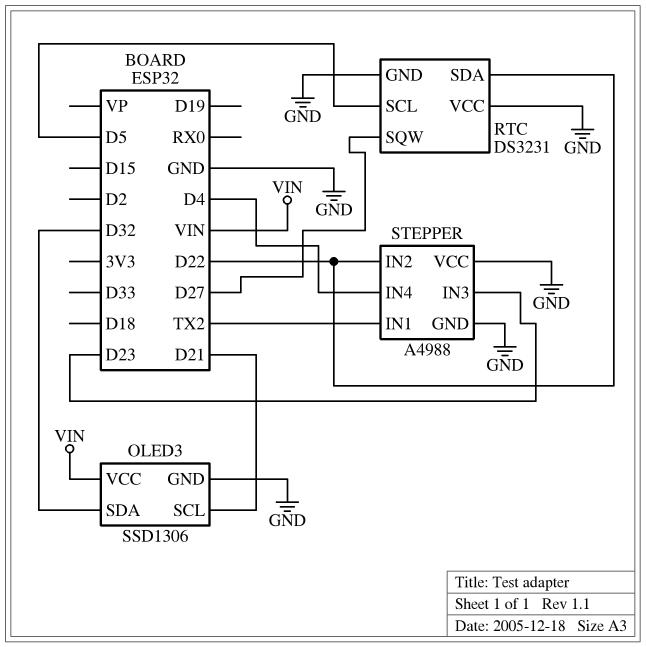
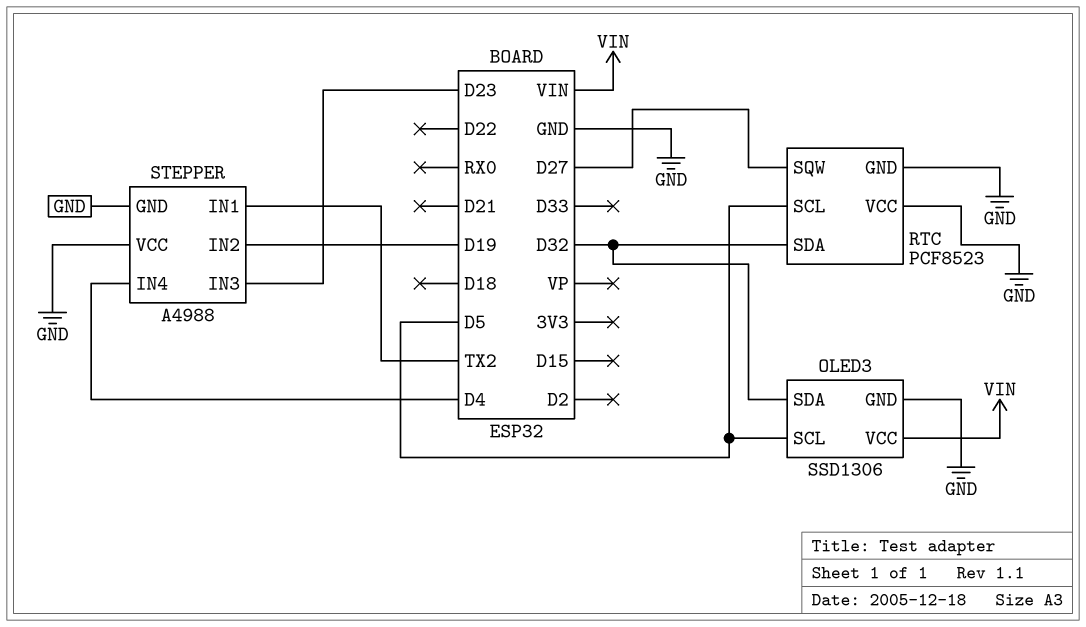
OLED3 pin SCL: D21 -> D5
RTC: DS3231 -> PCF8523
RTC pin SDA: D22 -> D32
STEPPER pin IN2: D22 -> D19

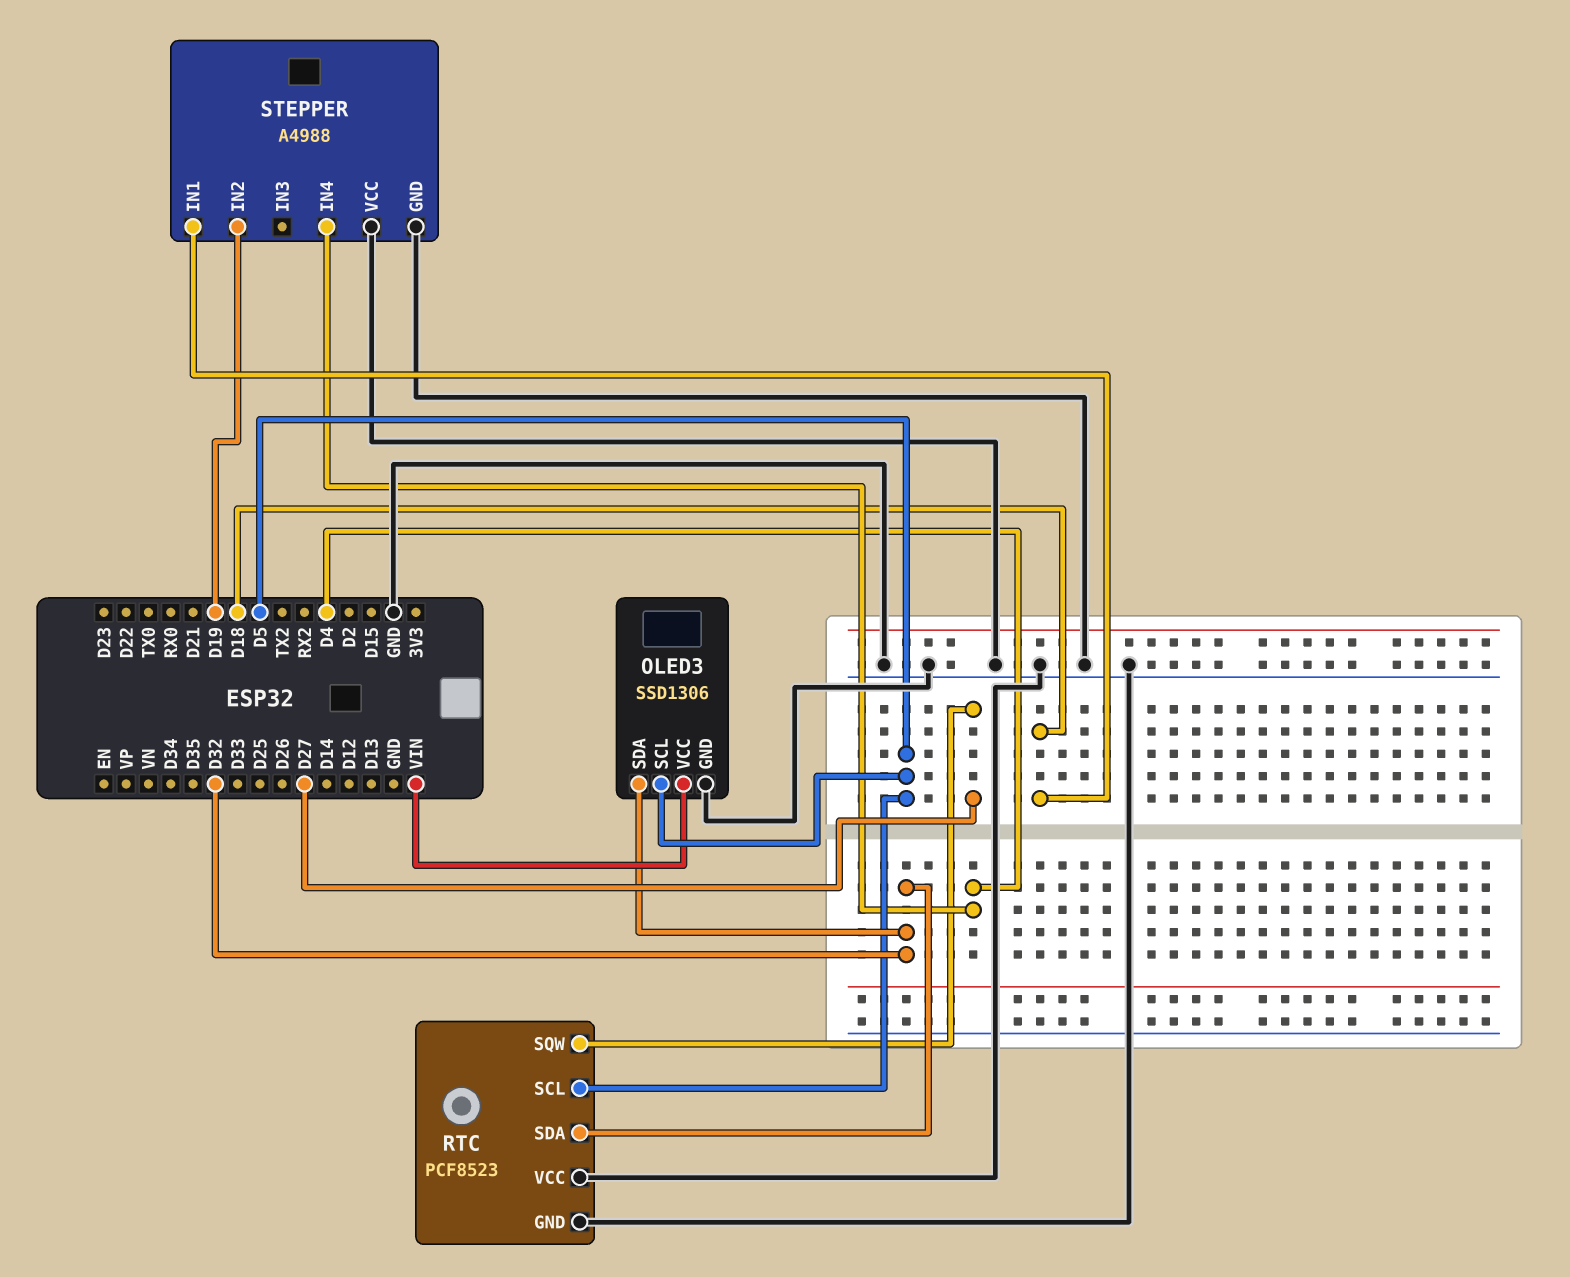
STEPPER pin IN1: TX2 -> D18
STEPPER pin IN3: D23 -> none

